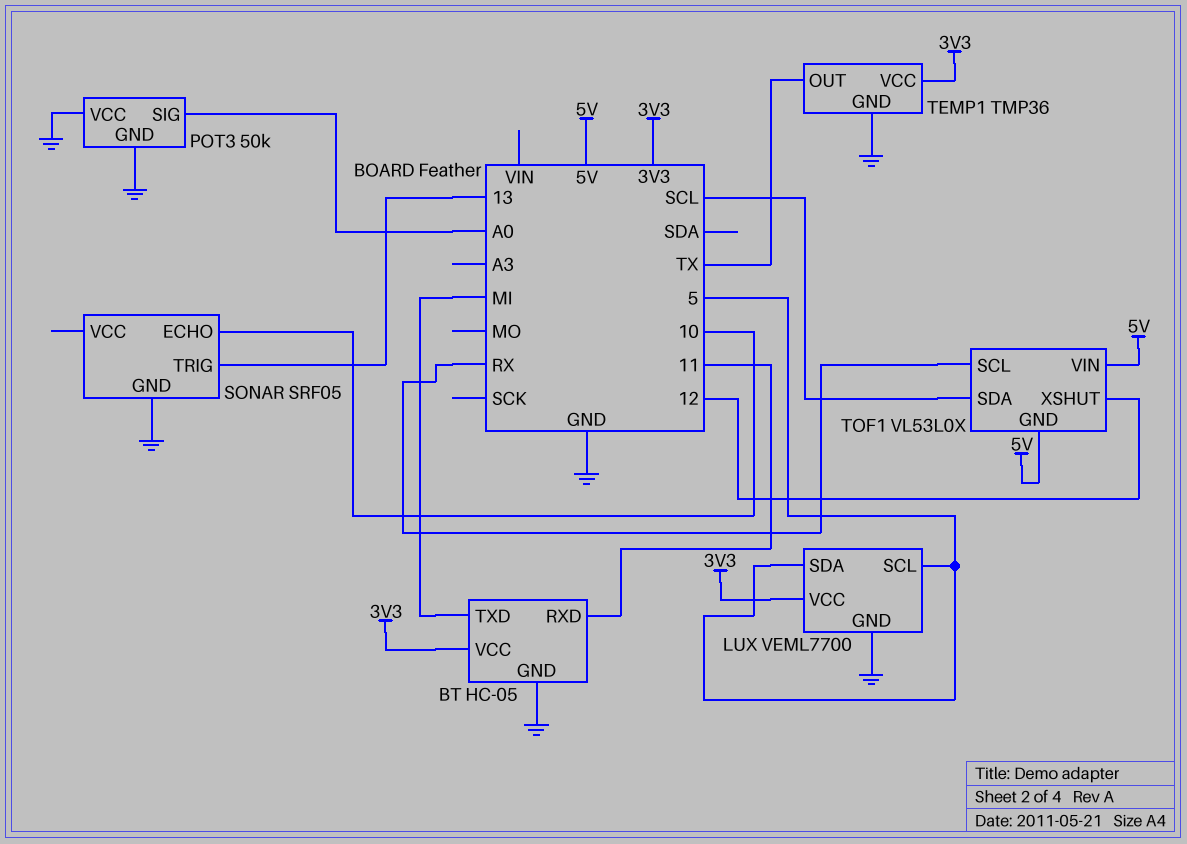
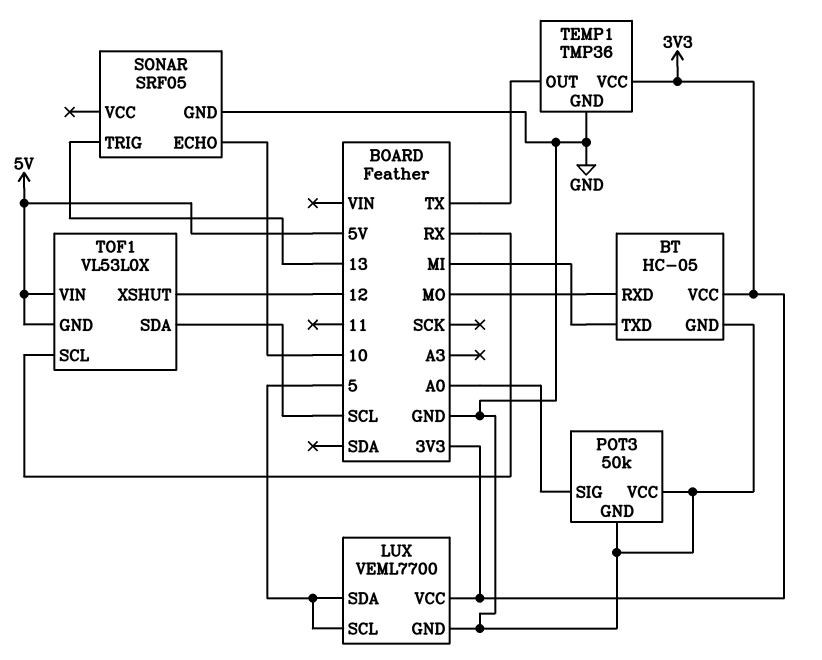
BT pin RXD: 11 -> MO

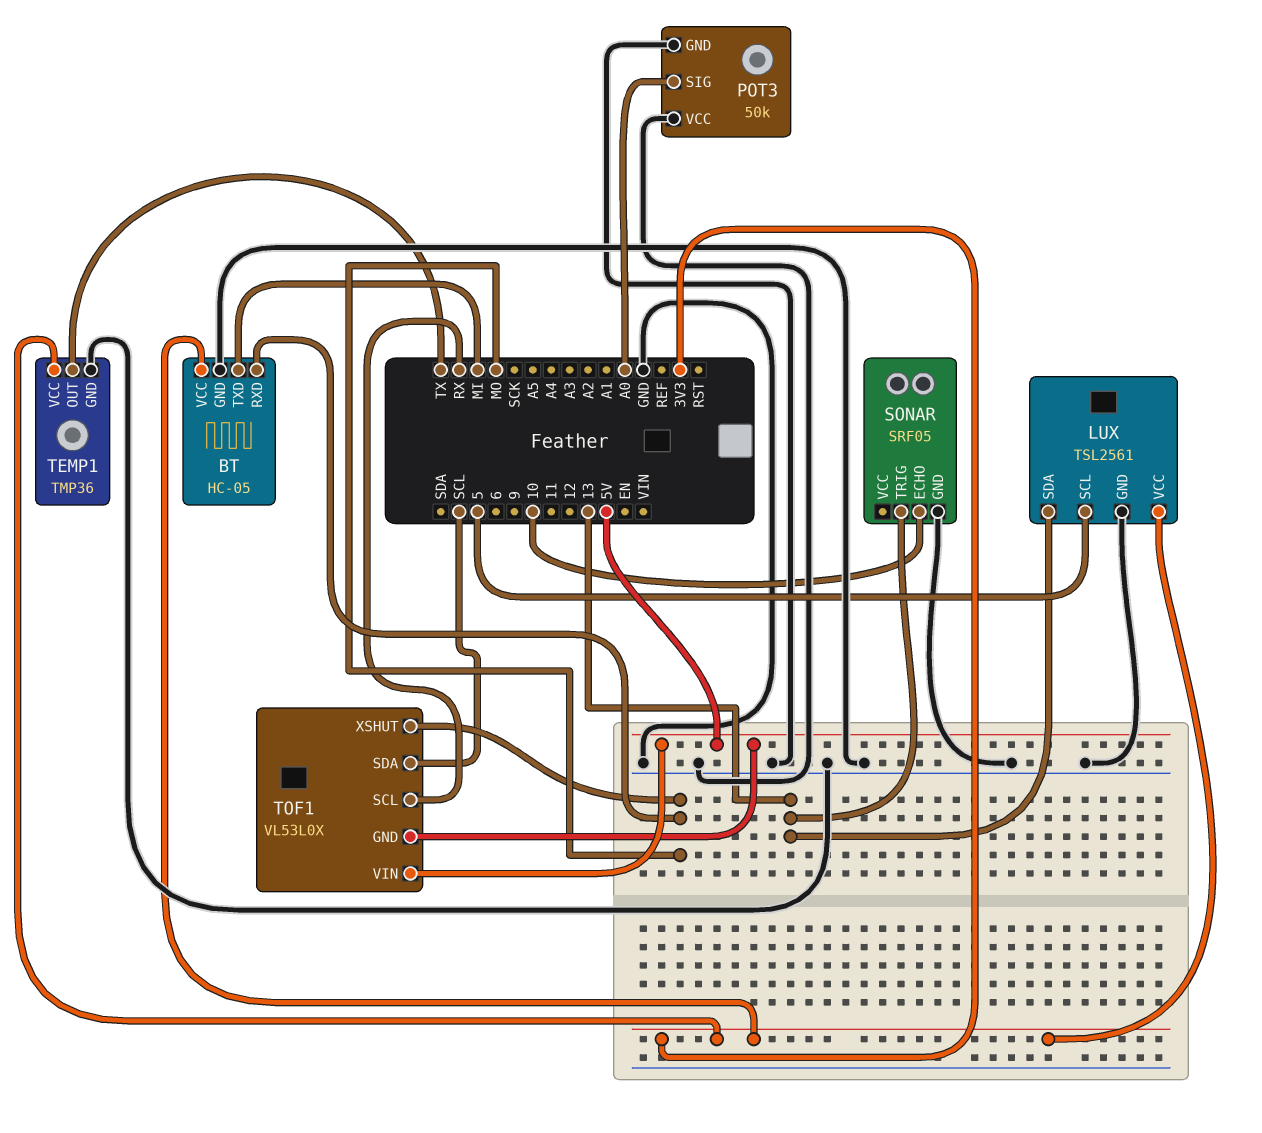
LUX: VEML7700 -> TSL2561
LUX pin SDA: 5 -> 13
TOF1 pin XSHUT: 12 -> MO

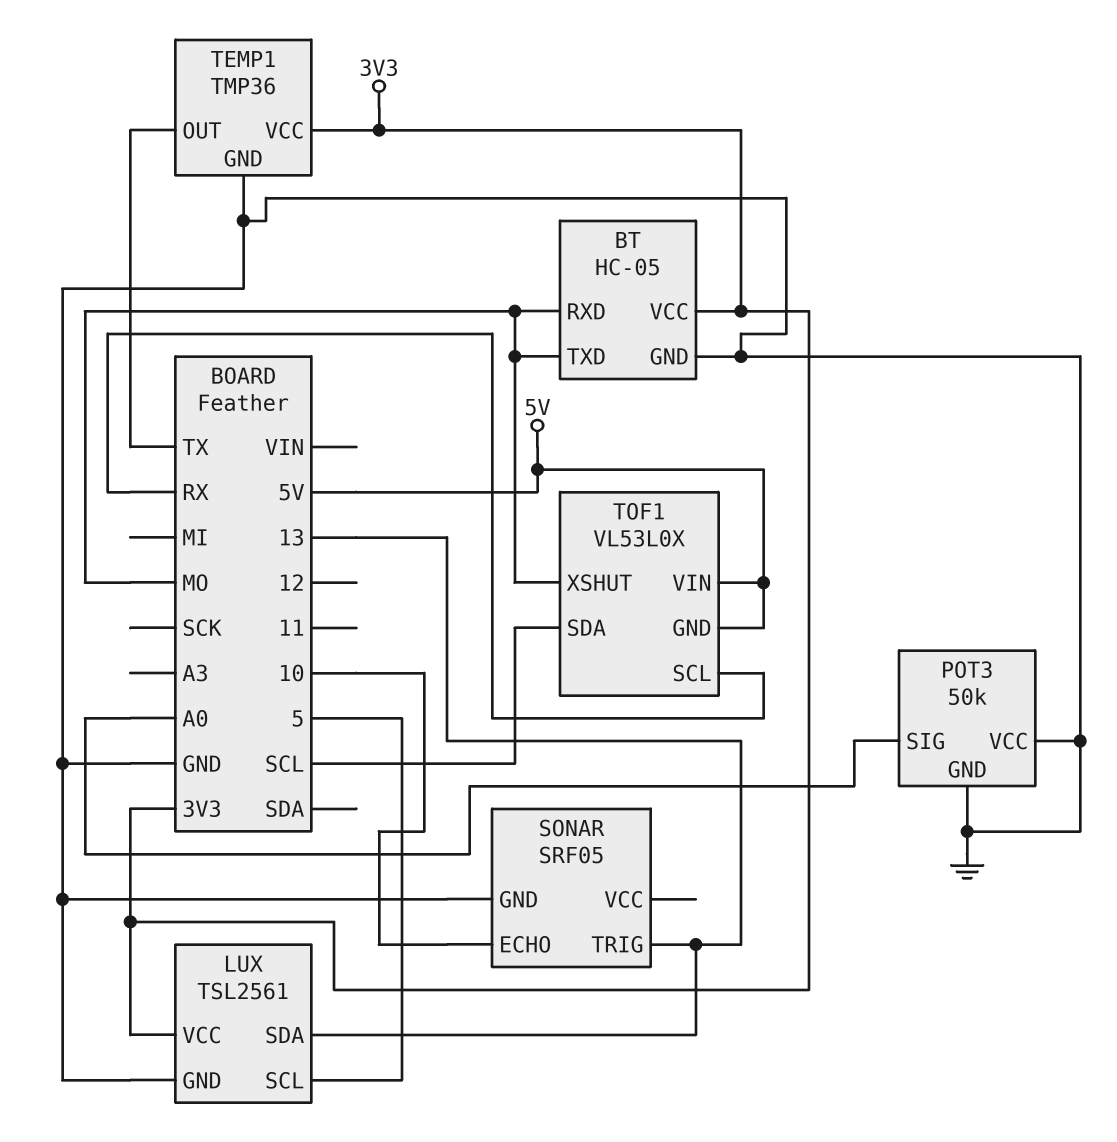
BT pin TXD: MI -> MO

